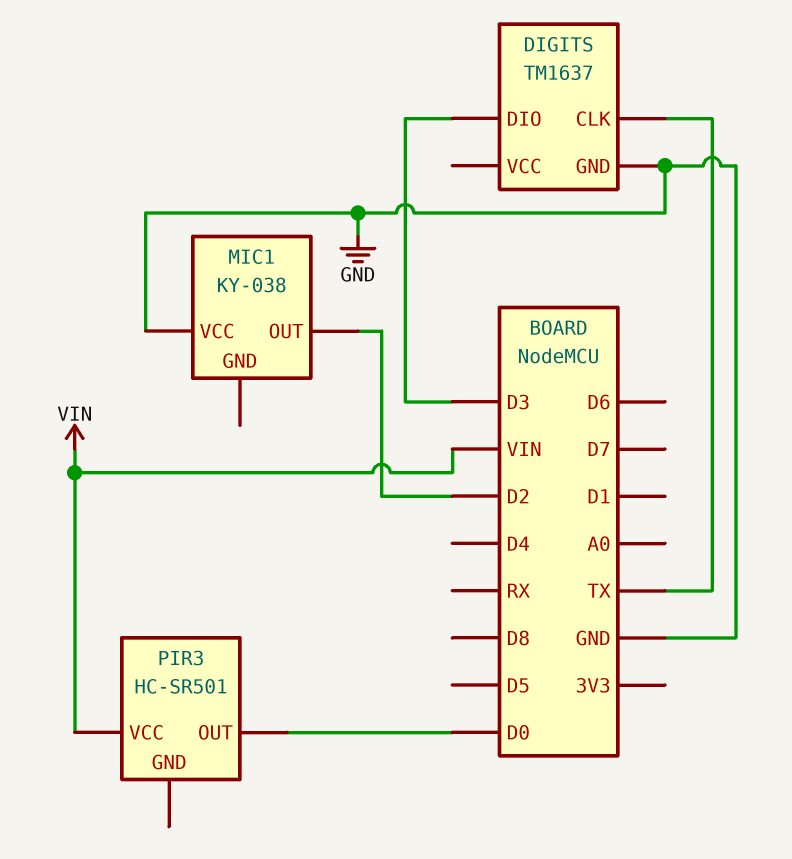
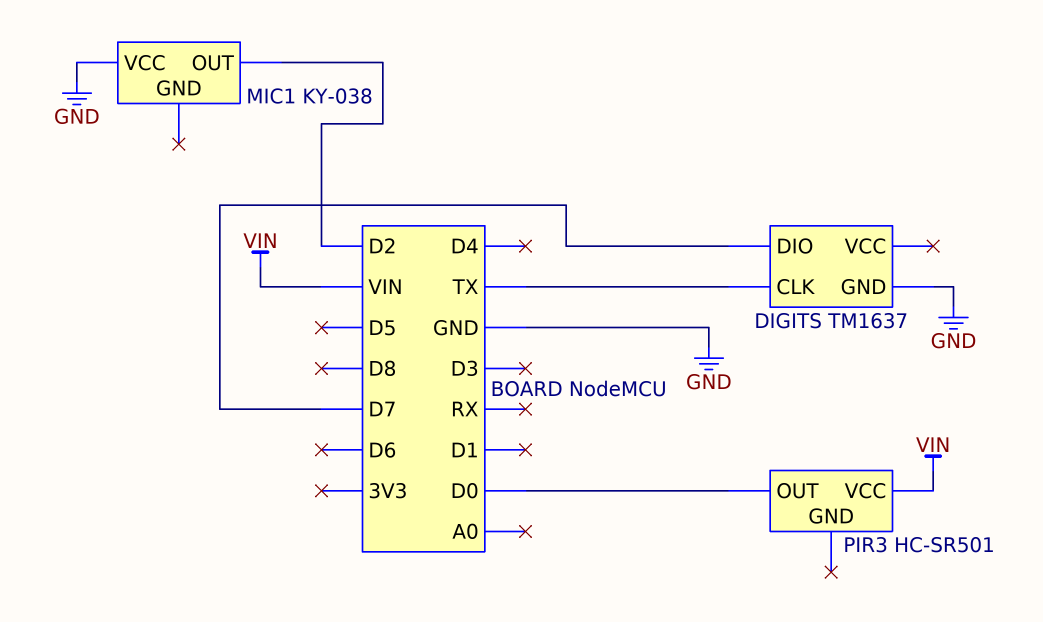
DIGITS pin DIO: D3 -> D7

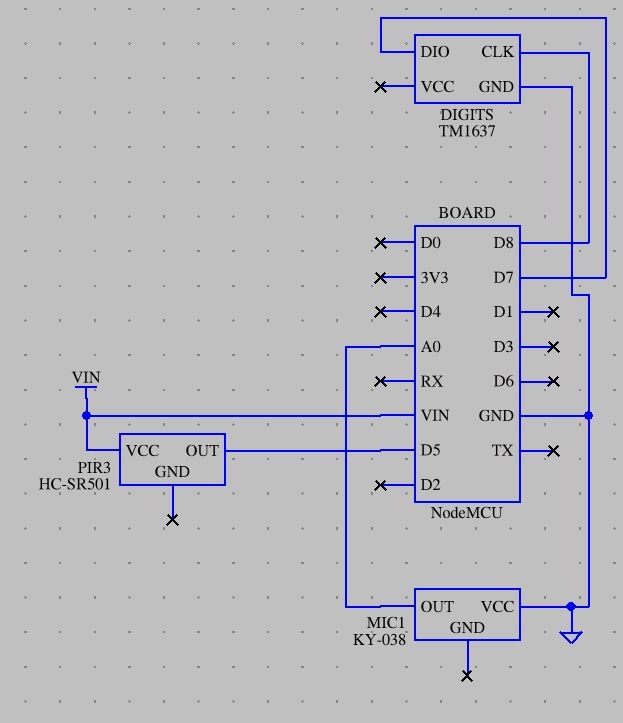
DIGITS pin CLK: TX -> D8
MIC1 pin OUT: D2 -> A0
PIR3 pin OUT: D0 -> D5

